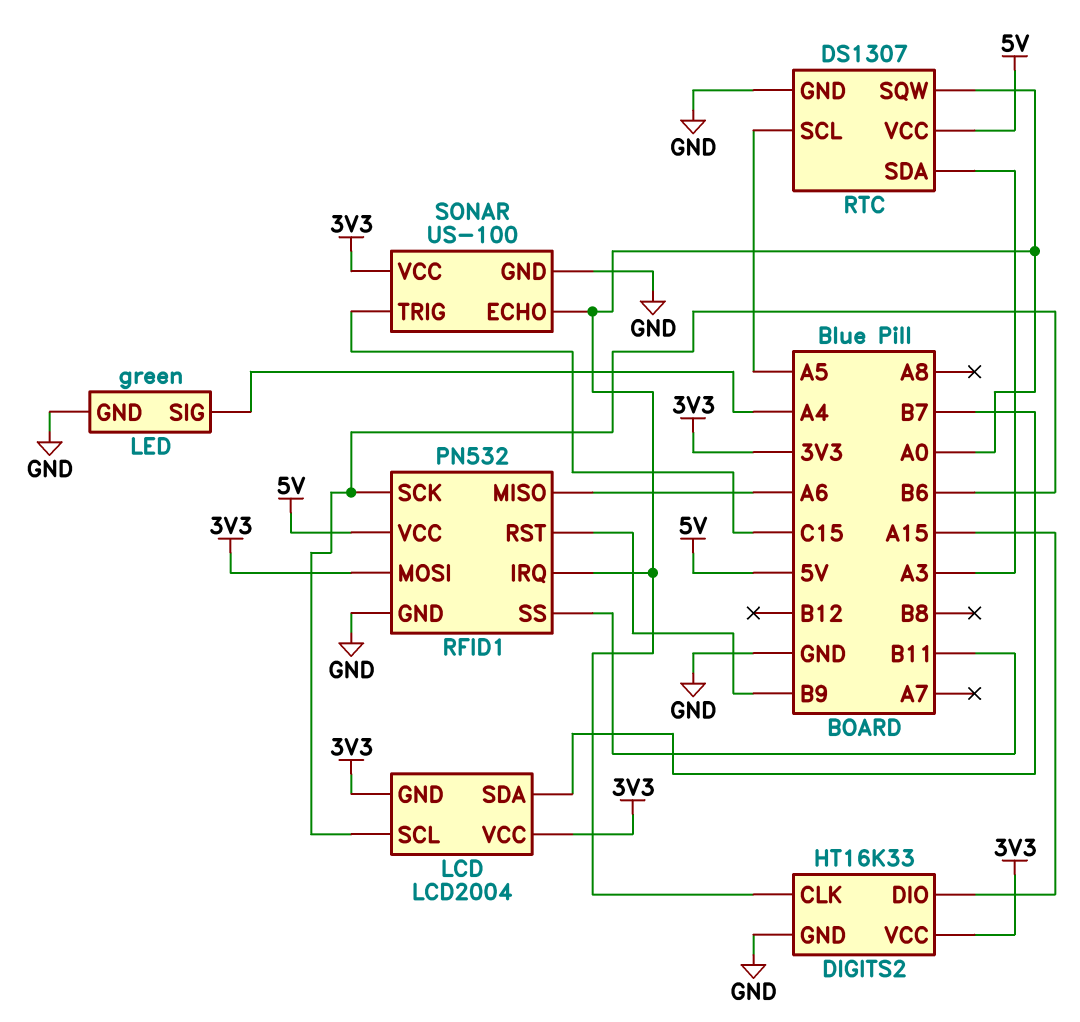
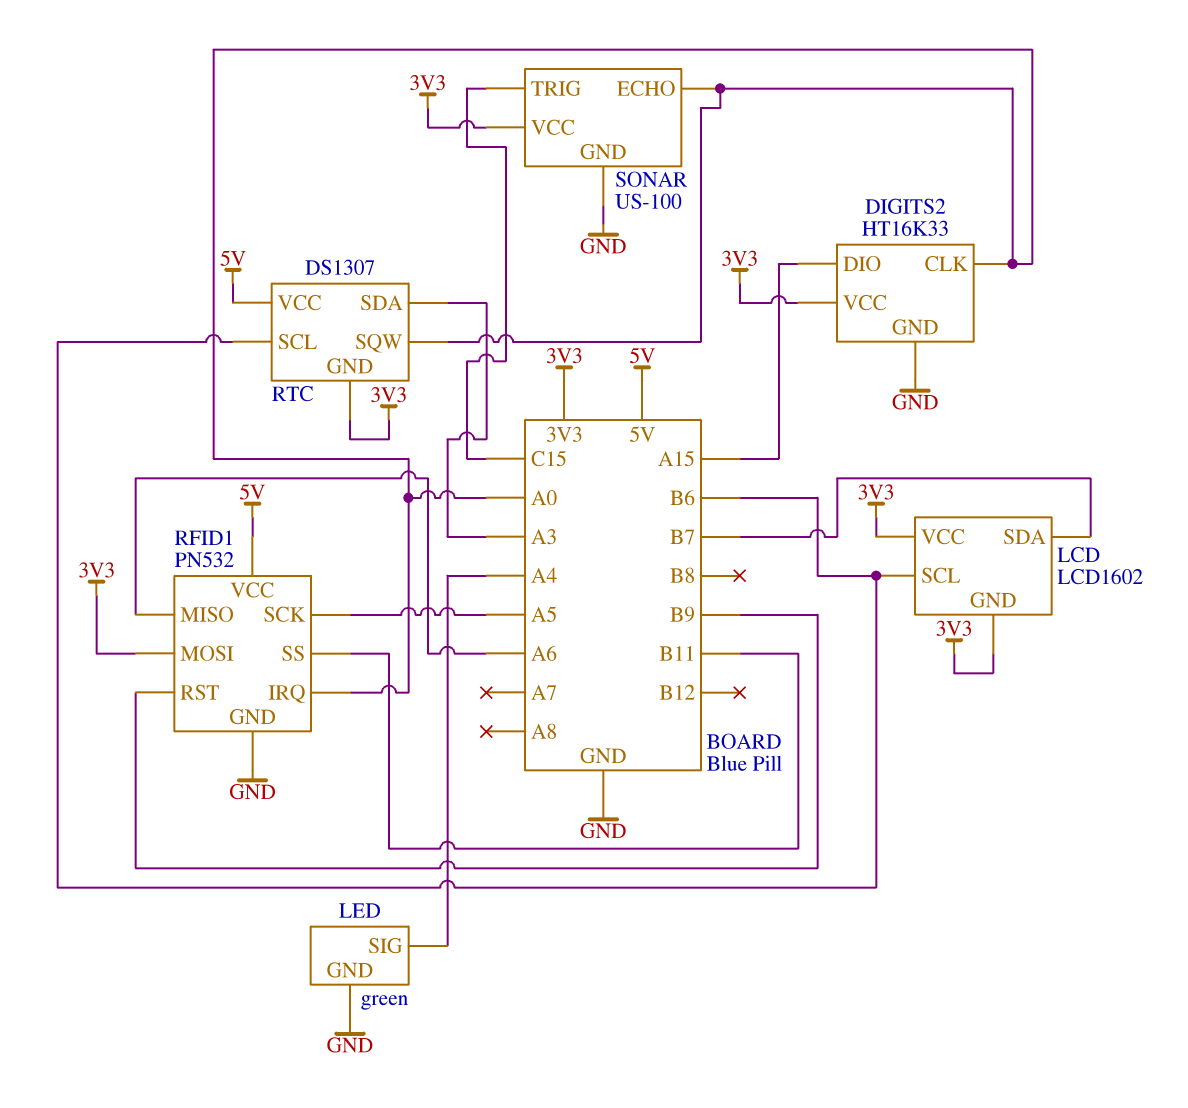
LCD: LCD2004 -> LCD1602
RFID1 pin SCK: B6 -> A5
RTC pin GND: GND -> 3V3
RTC pin SCL: A5 -> B6

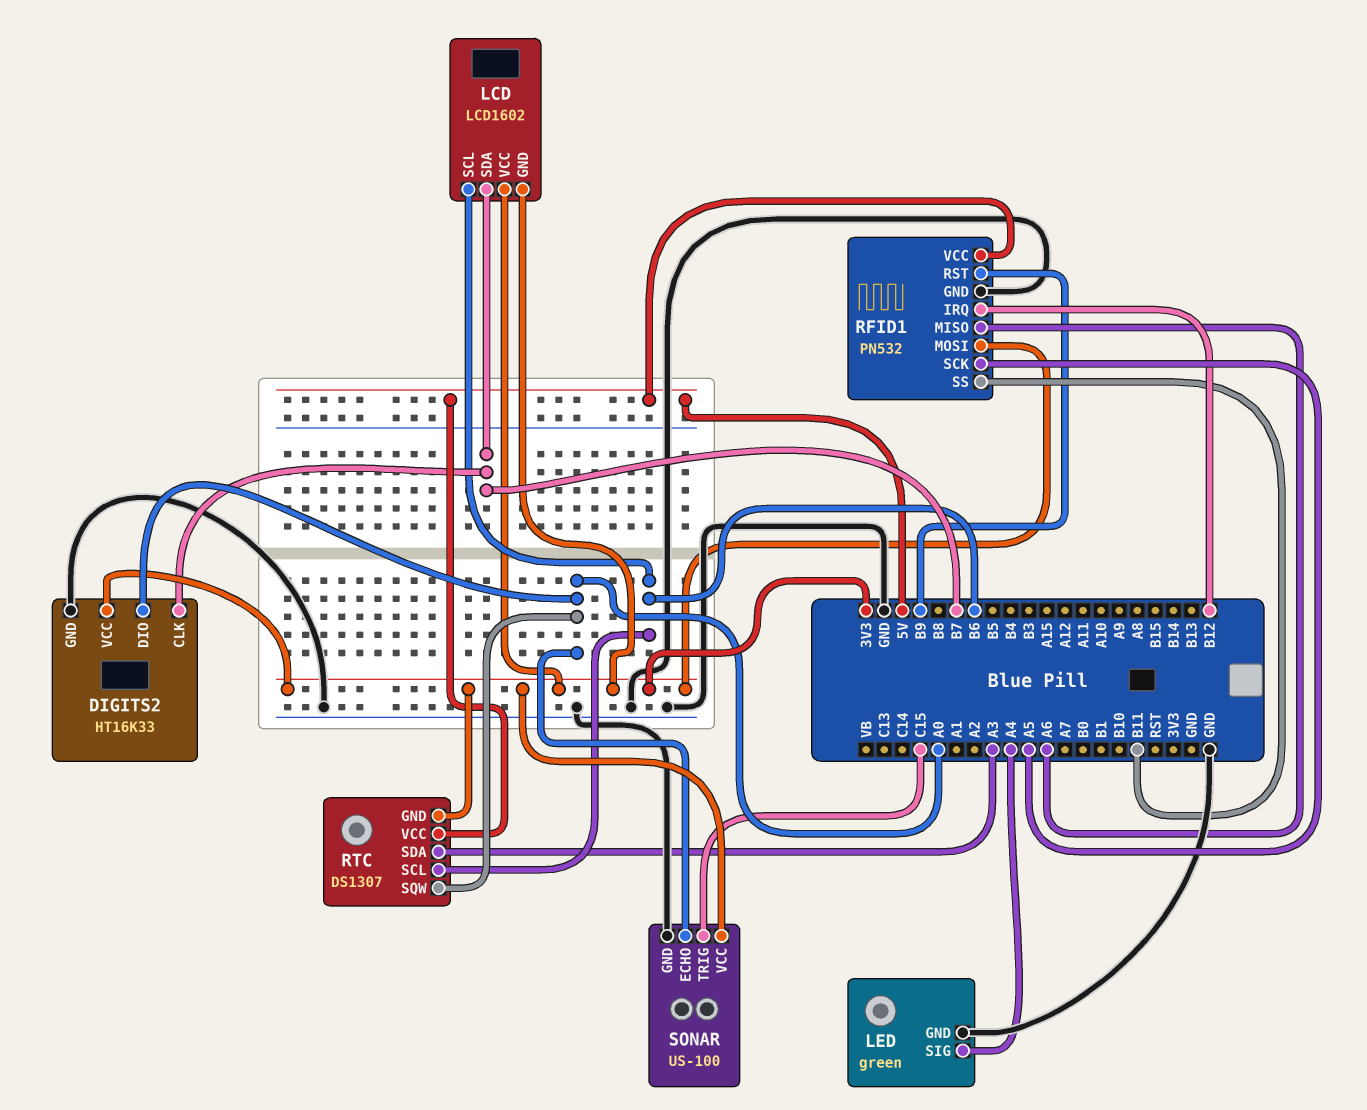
DIGITS2 pin CLK: A0 -> B7
DIGITS2 pin DIO: A15 -> A0
RFID1 pin IRQ: A0 -> B12

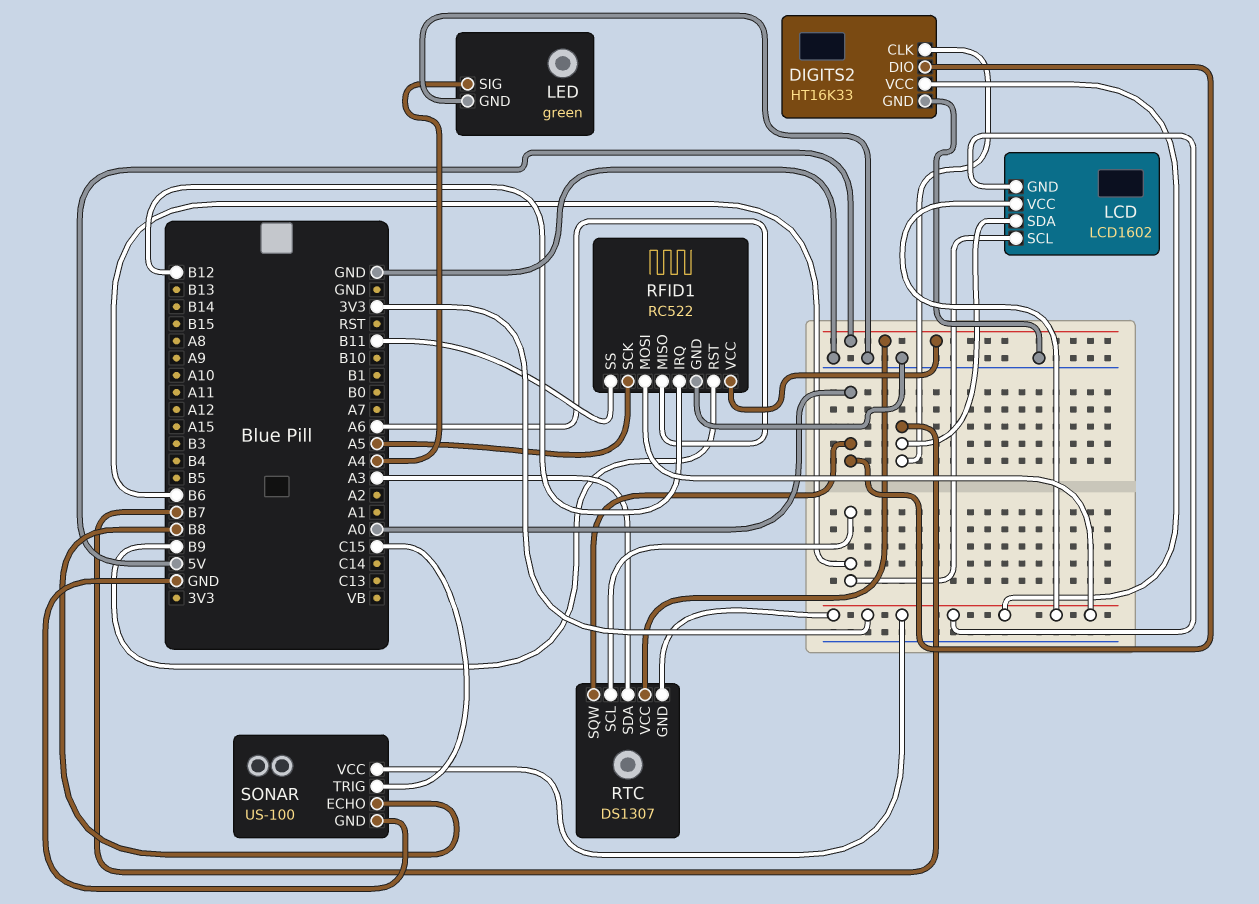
RFID1: PN532 -> RC522
SONAR pin ECHO: A0 -> B8

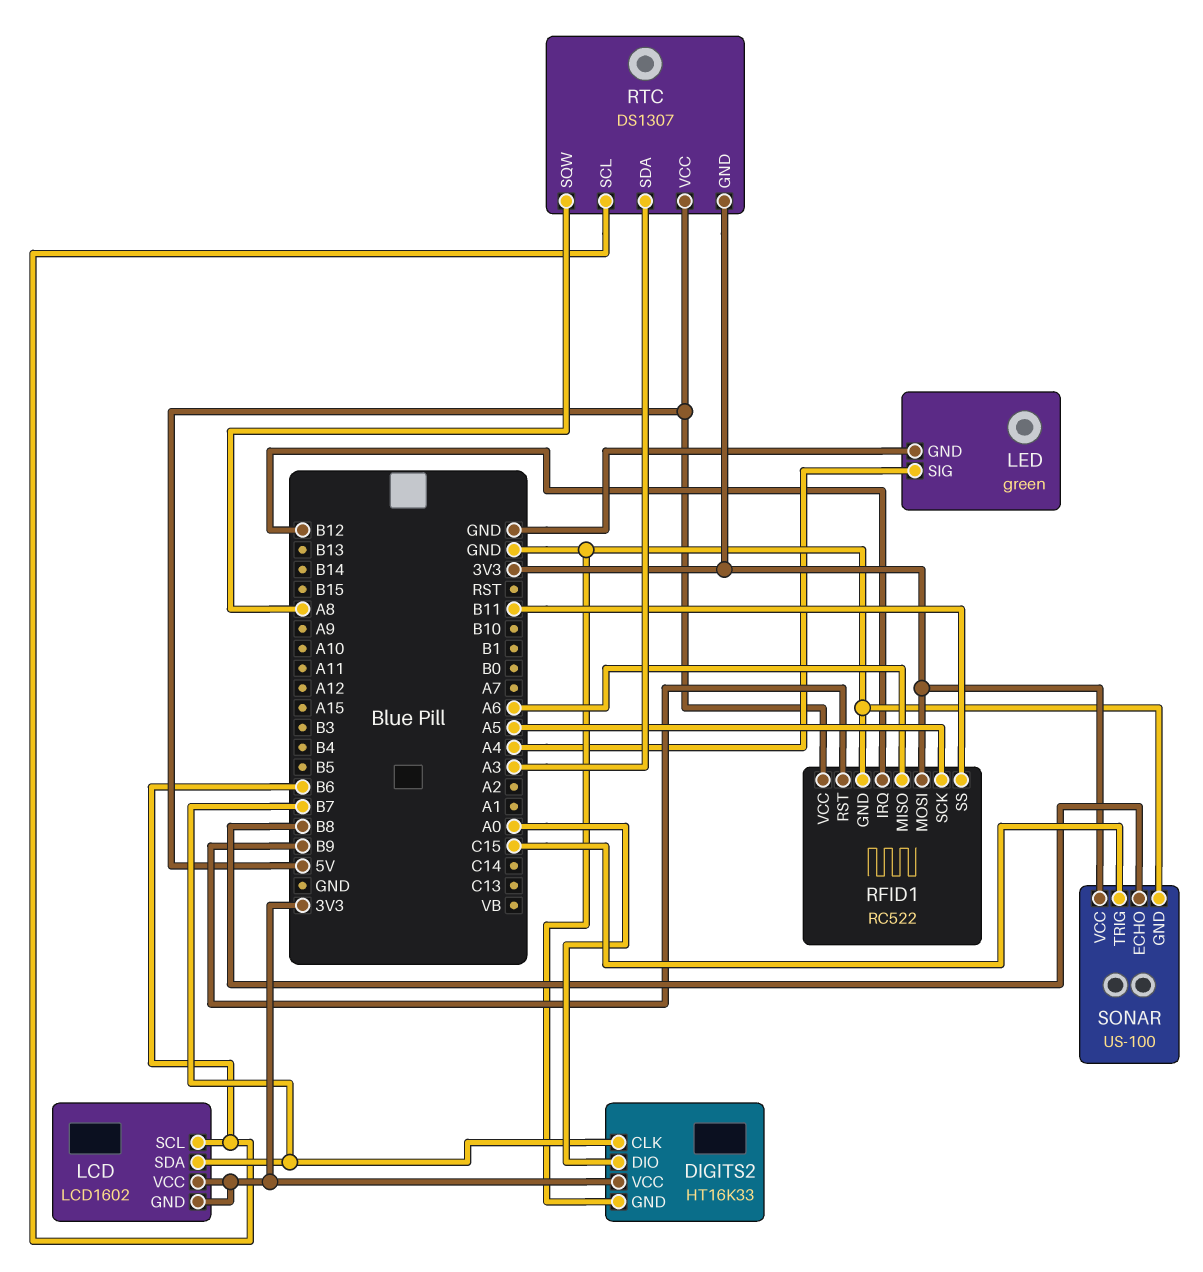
RTC pin SQW: A0 -> A8

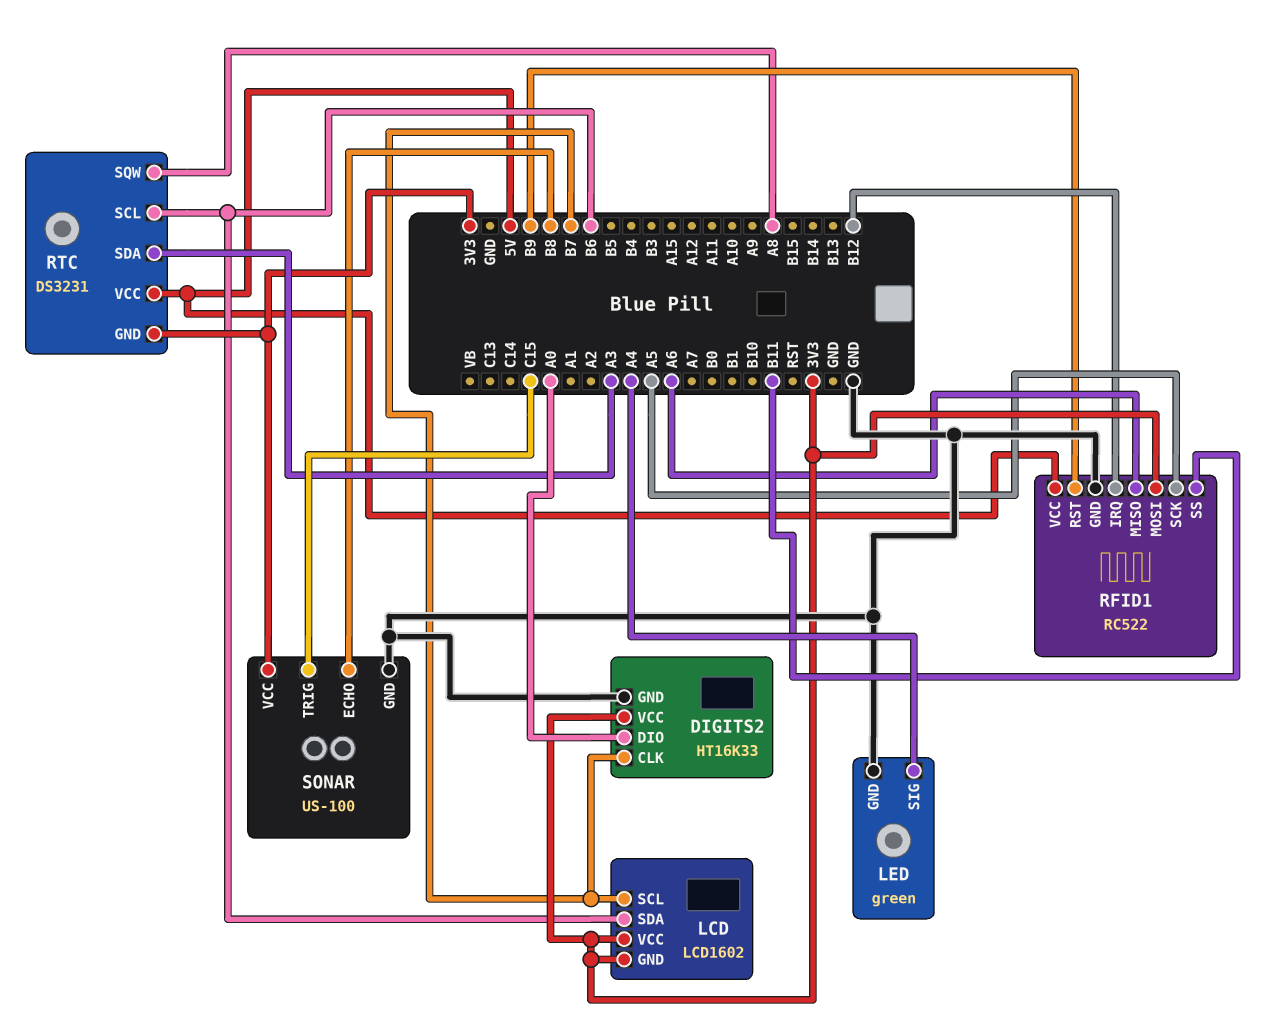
LCD pin SCL: B6 -> B7
LCD pin SDA: B7 -> B6
RTC: DS1307 -> DS3231

